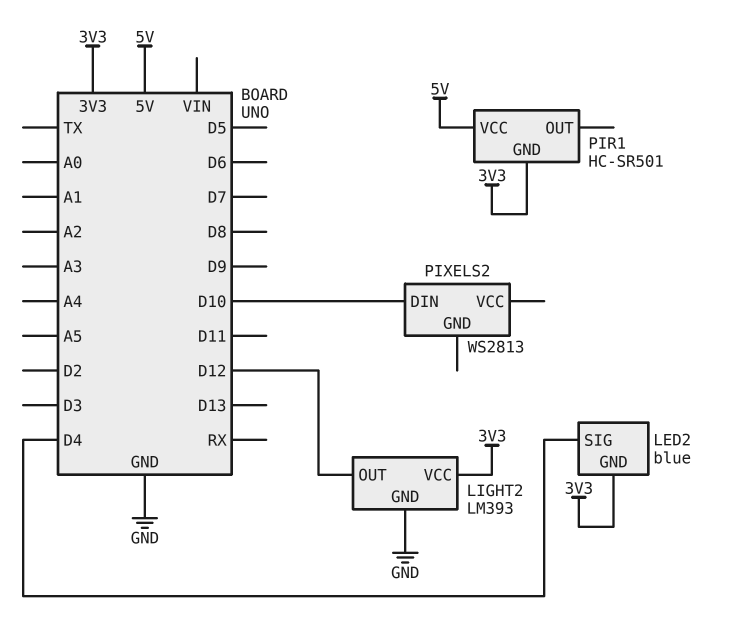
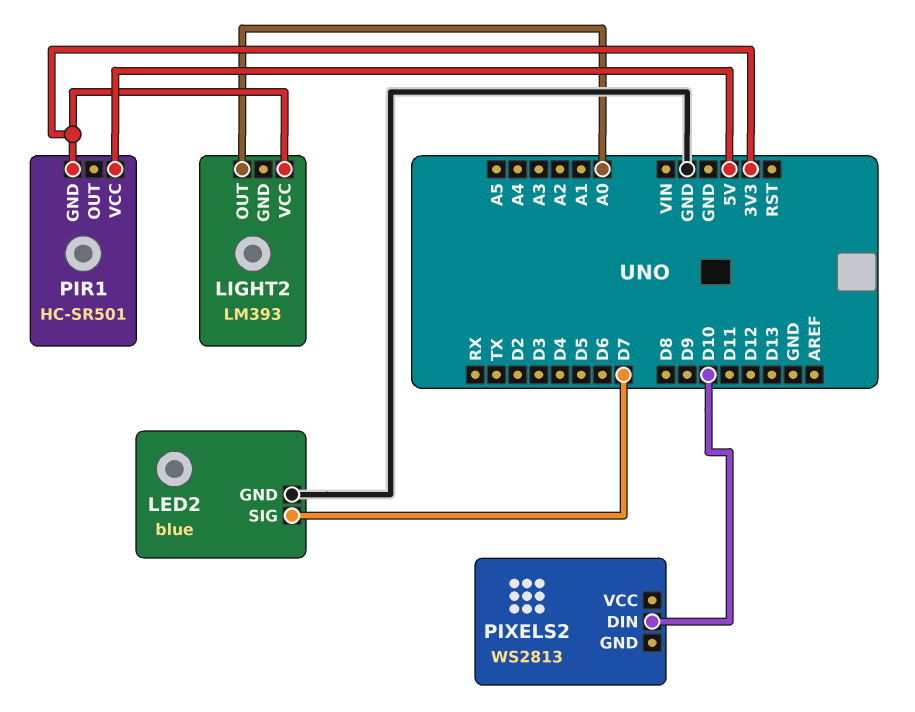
LED2 pin GND: 3V3 -> GND
LED2 pin SIG: D4 -> D7
LIGHT2 pin GND: GND -> none
LIGHT2 pin OUT: D12 -> A0

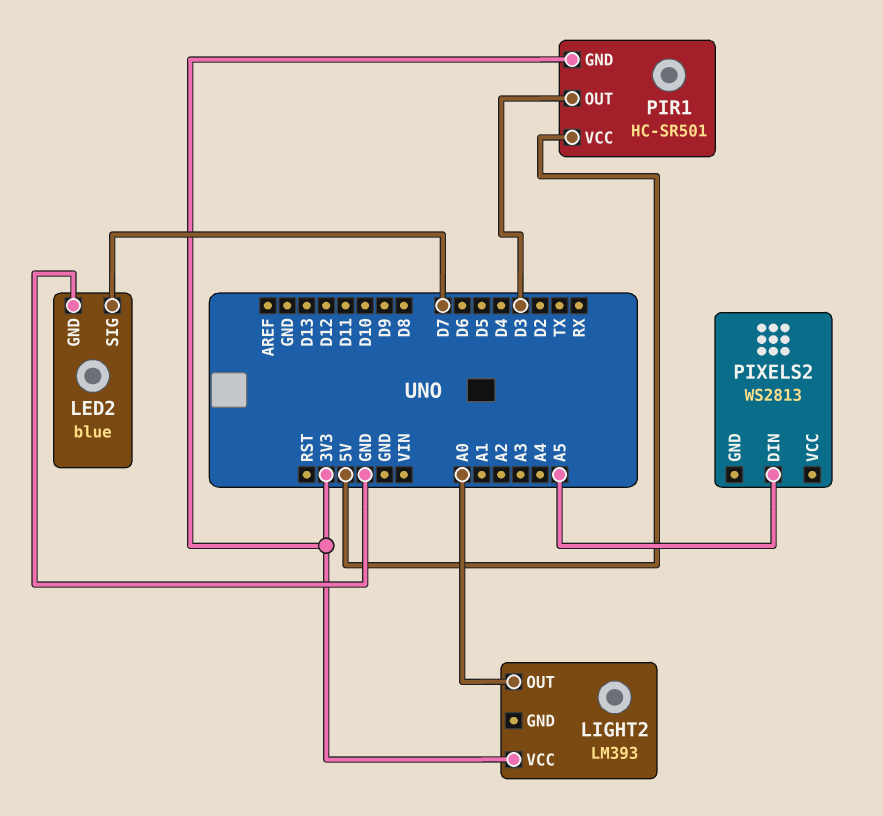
PIR1 pin OUT: none -> D3
PIXELS2 pin DIN: D10 -> A5

